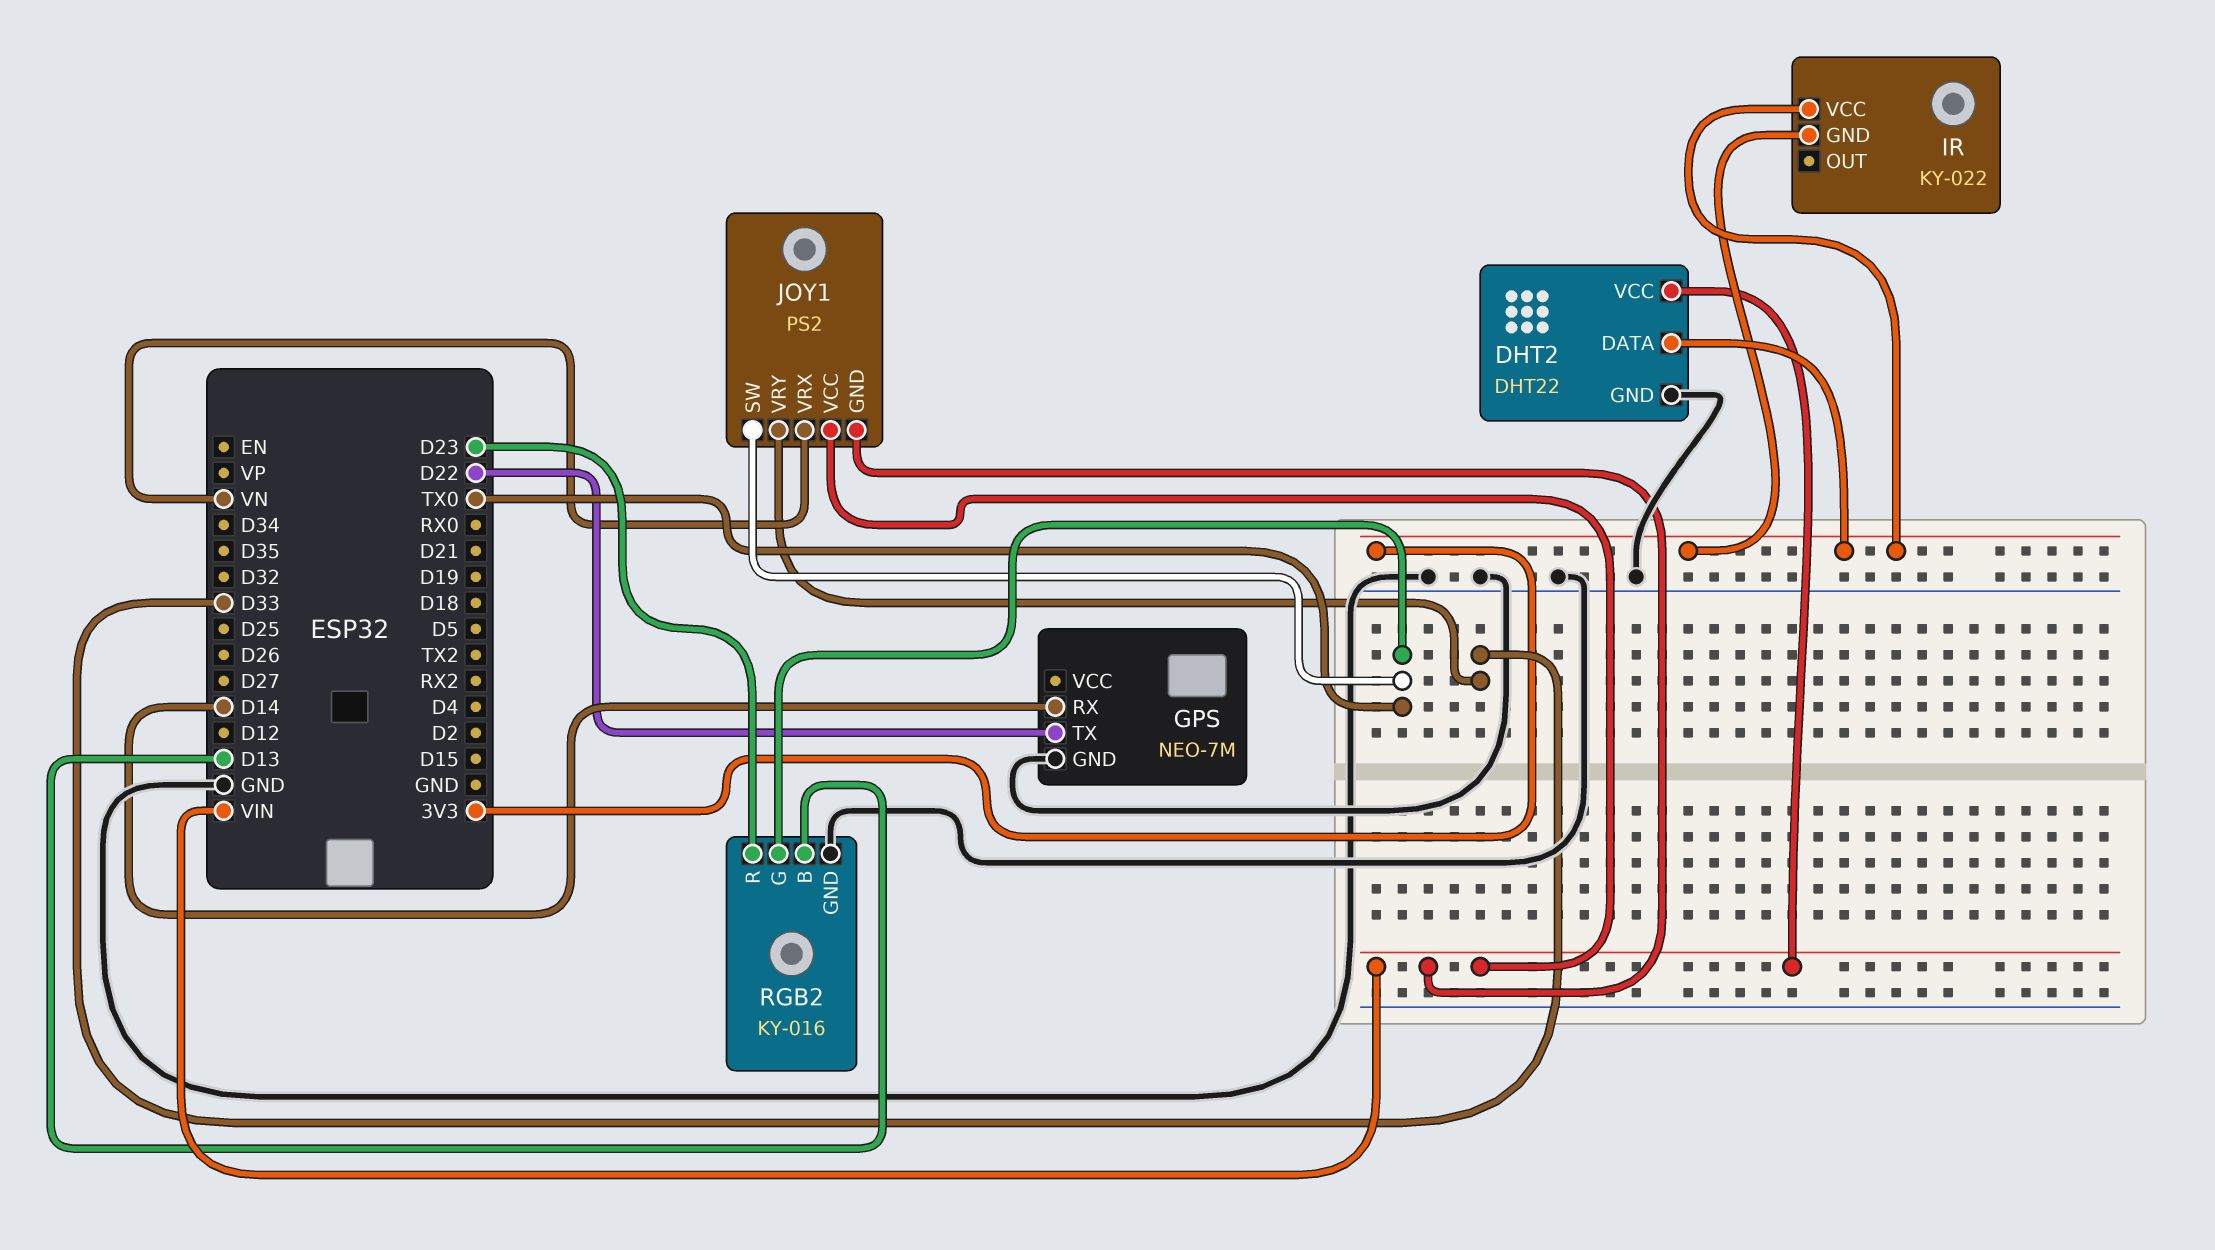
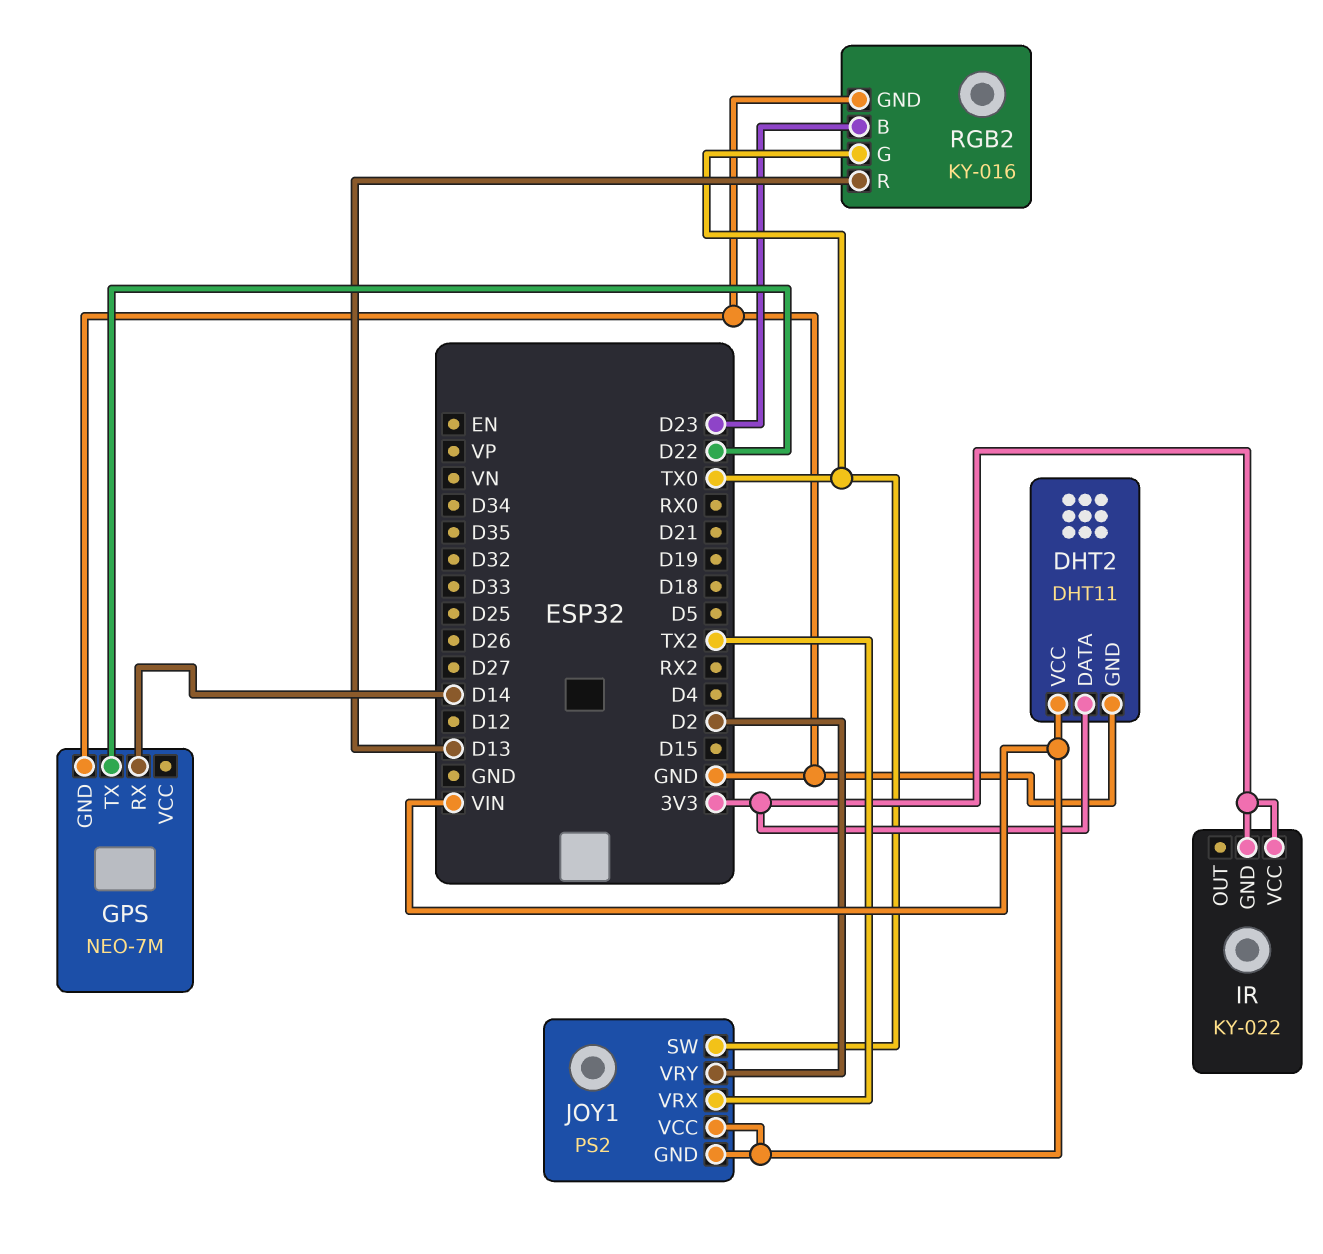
DHT2: DHT22 -> DHT11
JOY1 pin VRX: VN -> TX2
JOY1 pin VRY: D33 -> D2
RGB2 pin B: D13 -> D23
RGB2 pin R: D23 -> D13

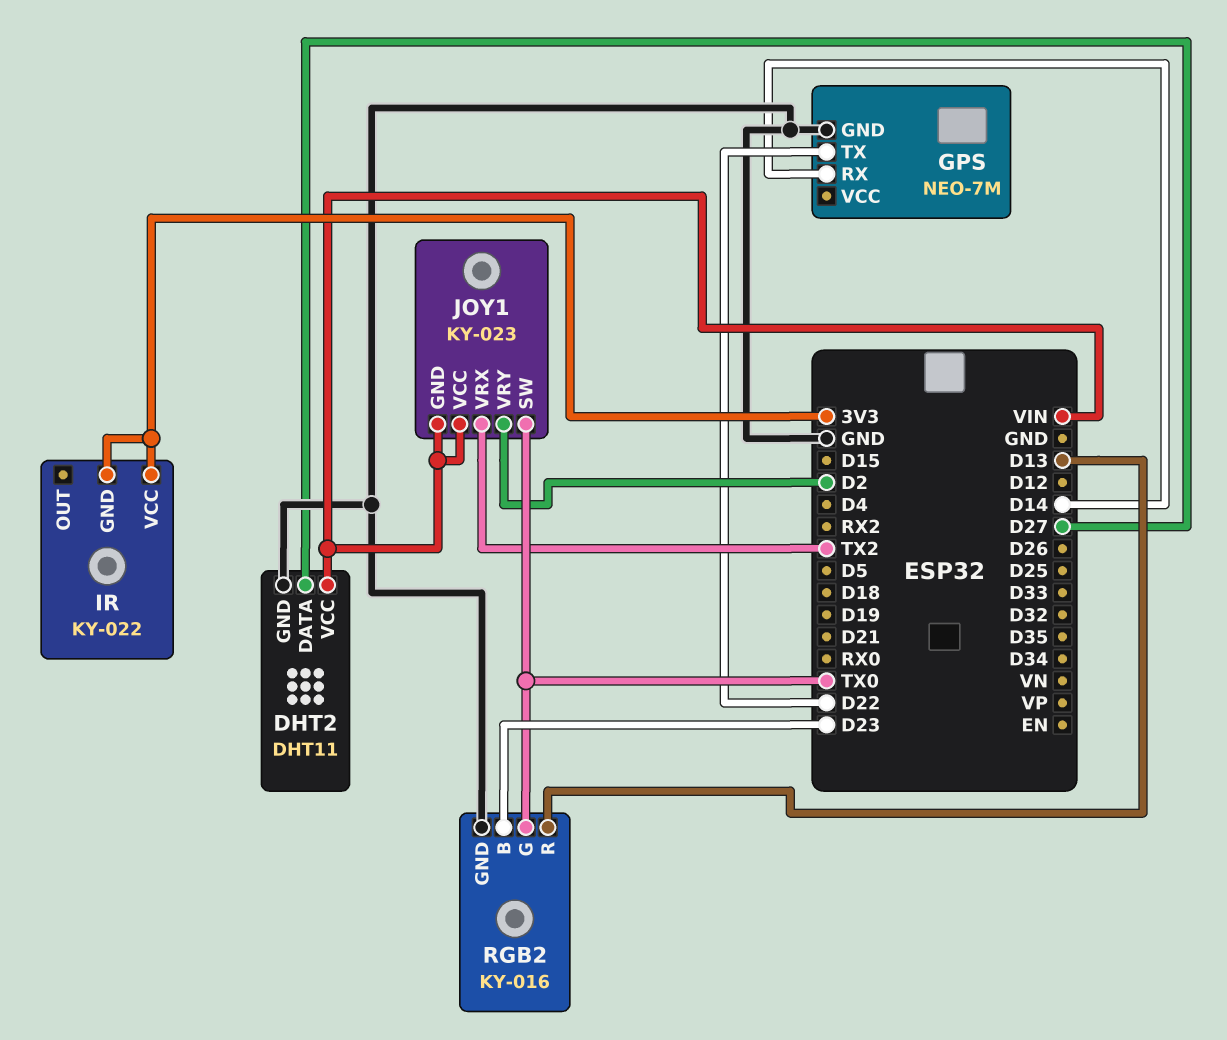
DHT2 pin DATA: 3V3 -> D27
JOY1: PS2 -> KY-023

